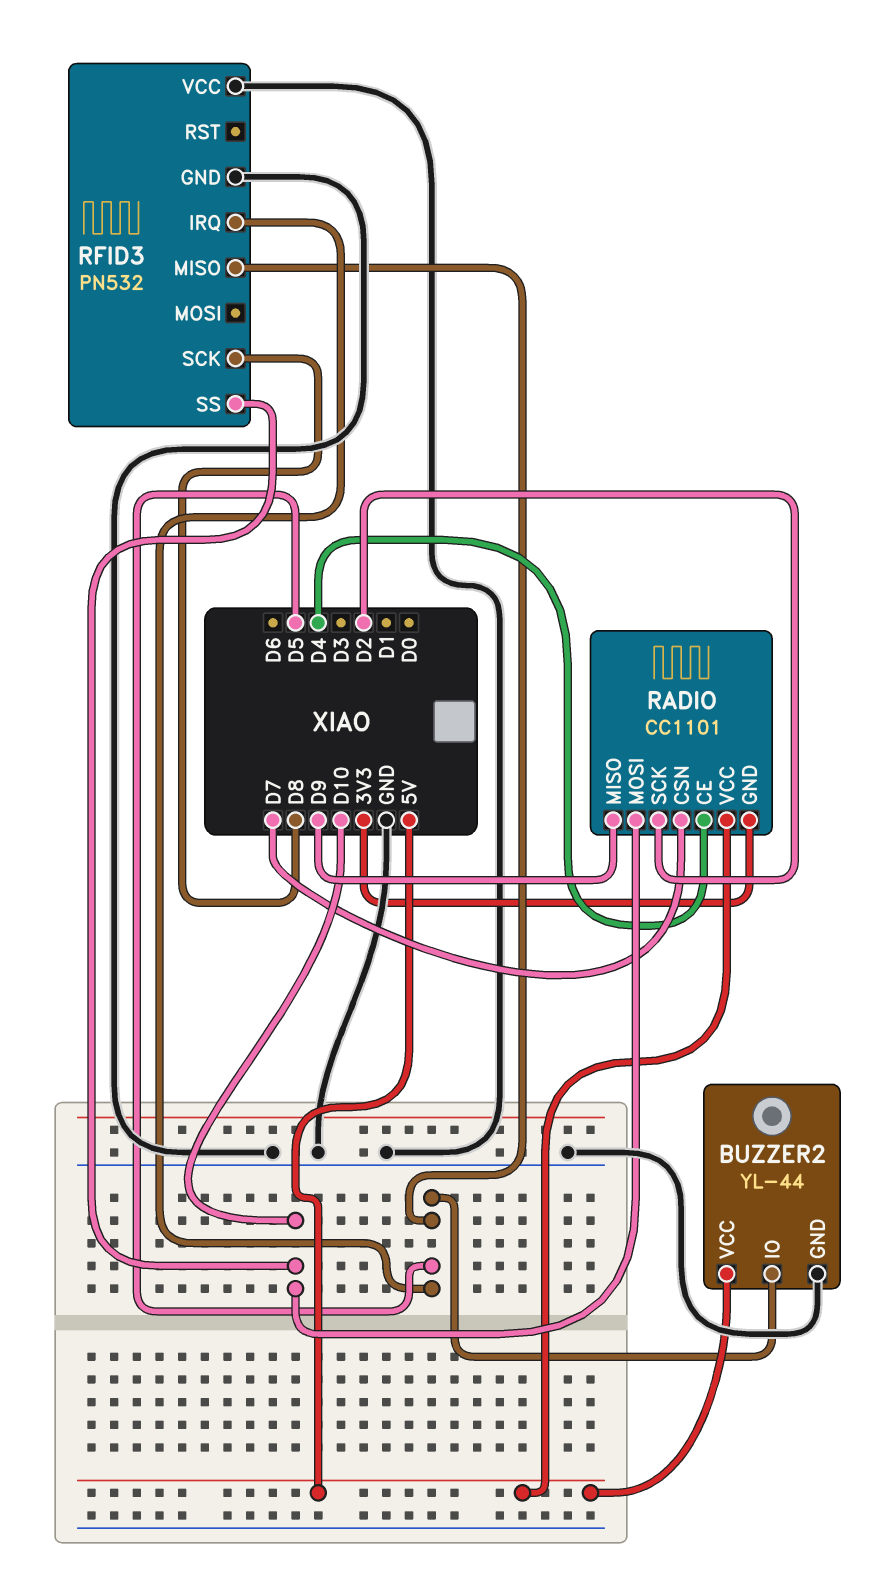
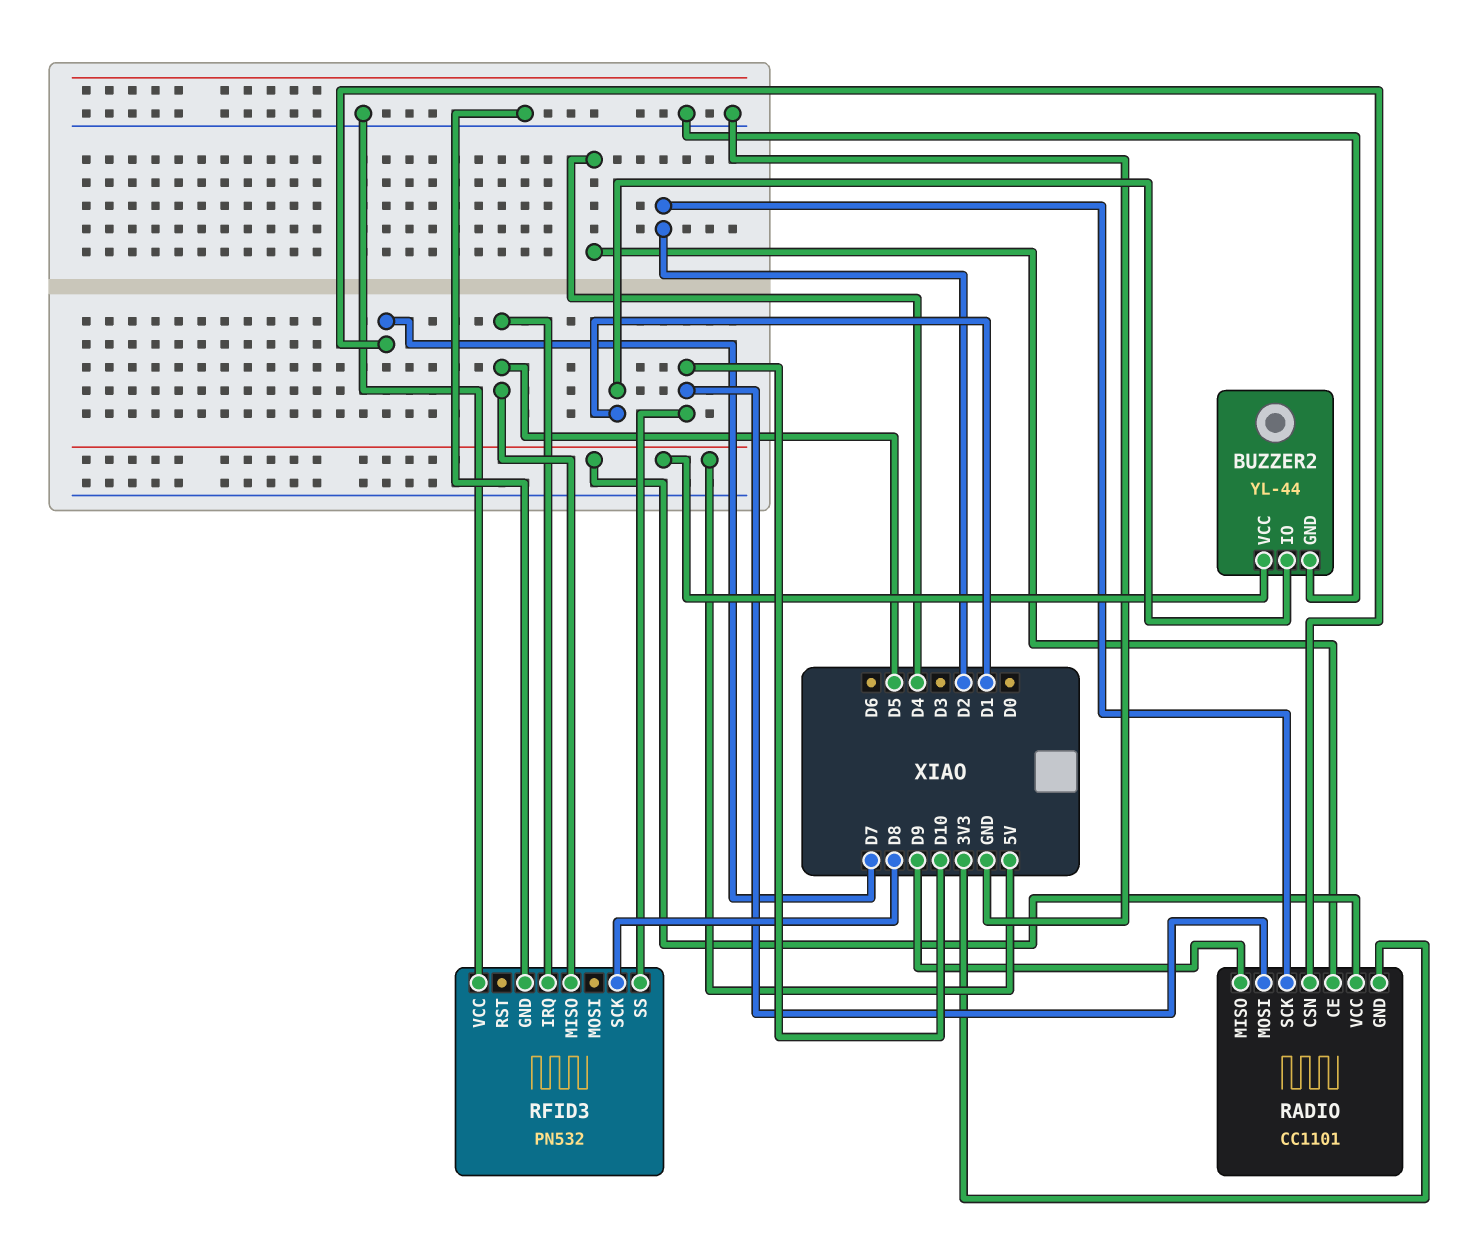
BUZZER2 pin IO: D5 -> D1

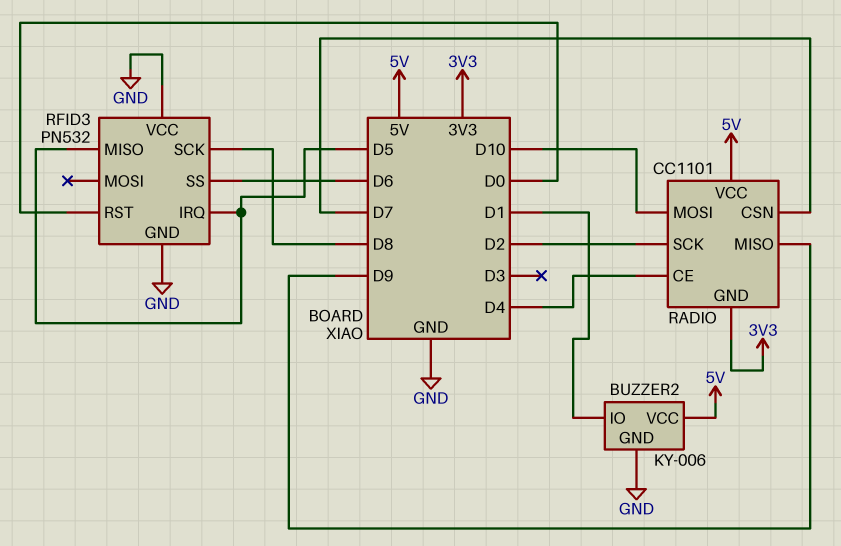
BUZZER2: YL-44 -> KY-006
RFID3 pin RST: none -> D0
RFID3 pin SS: D10 -> D6

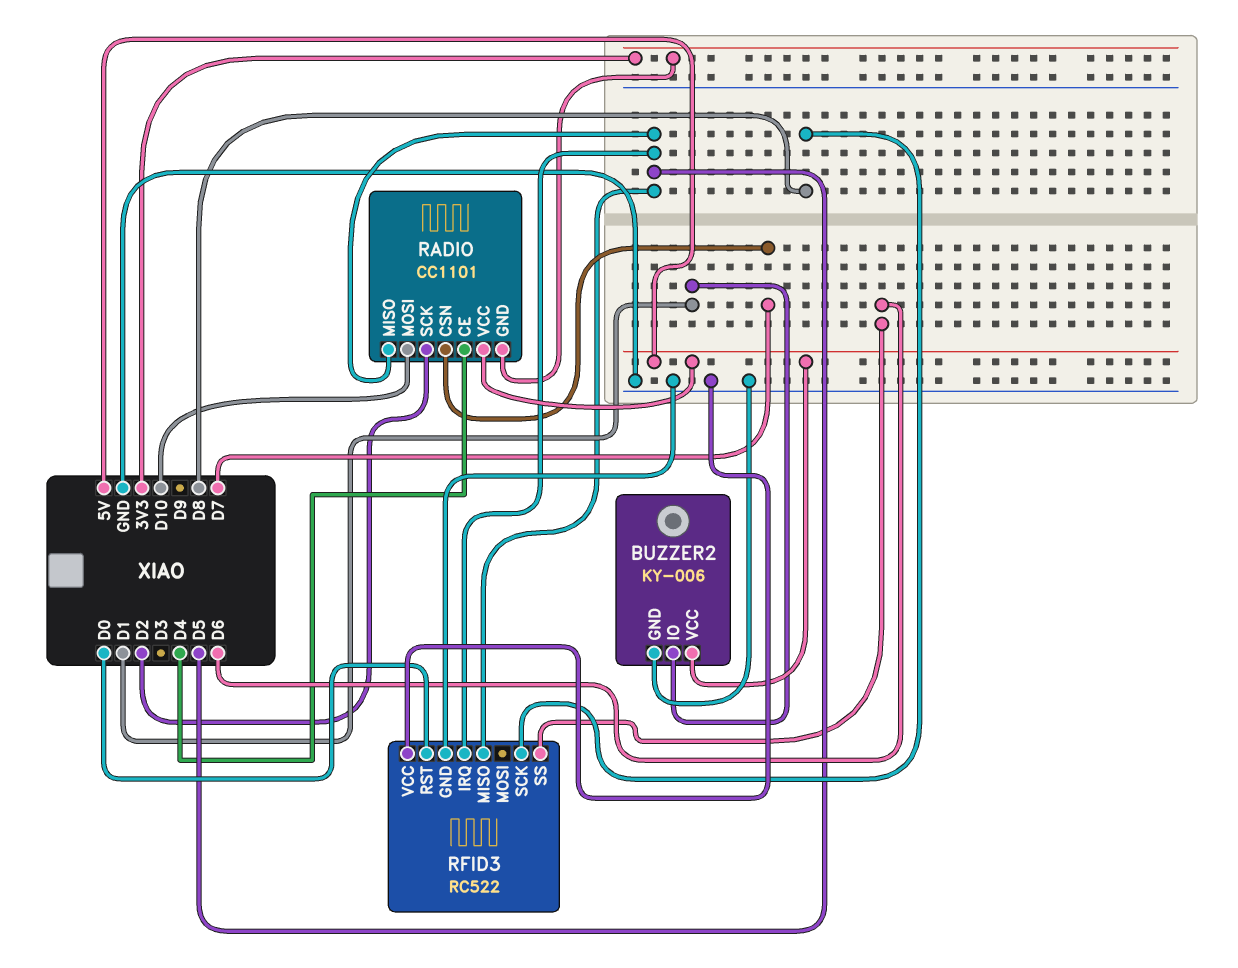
RADIO pin MISO: D9 -> D5
RFID3: PN532 -> RC522

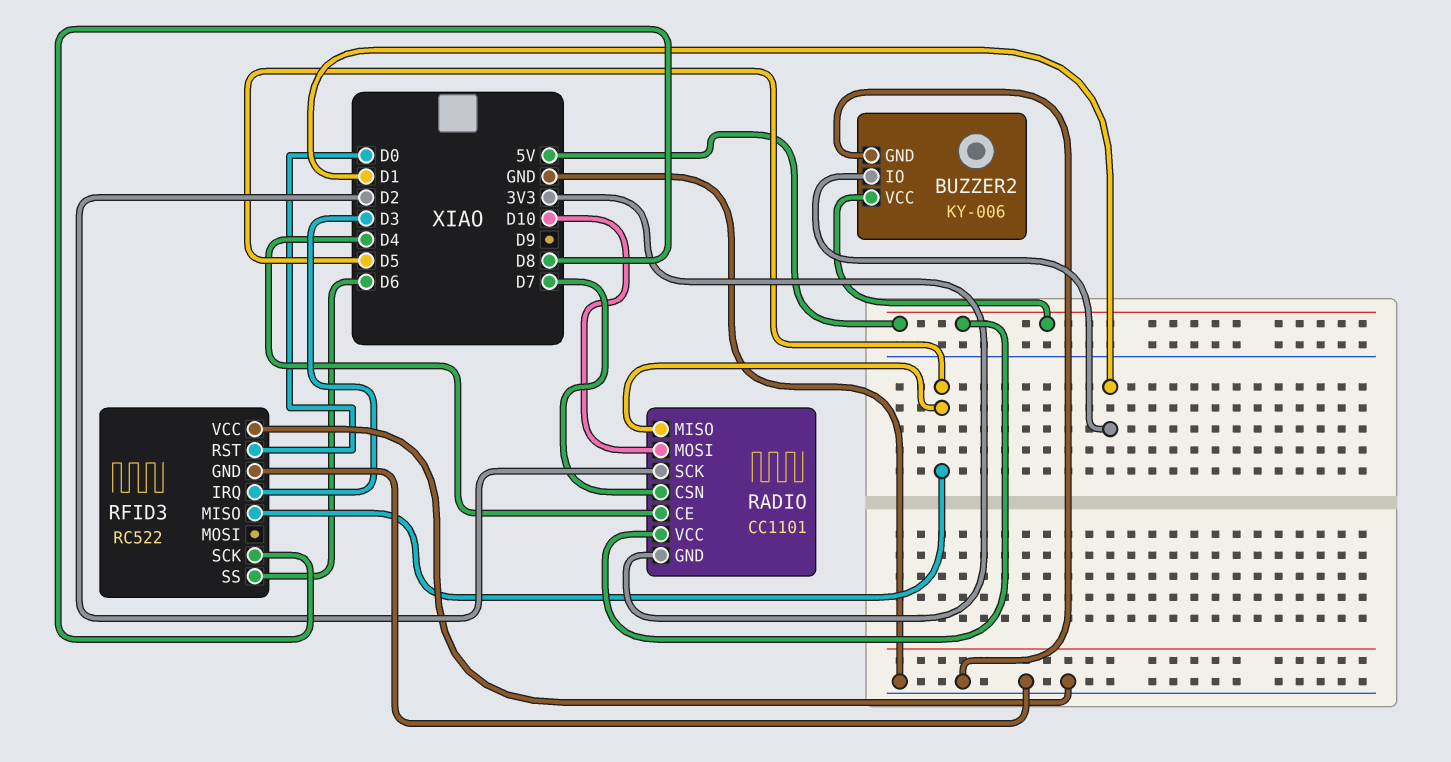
RFID3 pin IRQ: D5 -> D3

